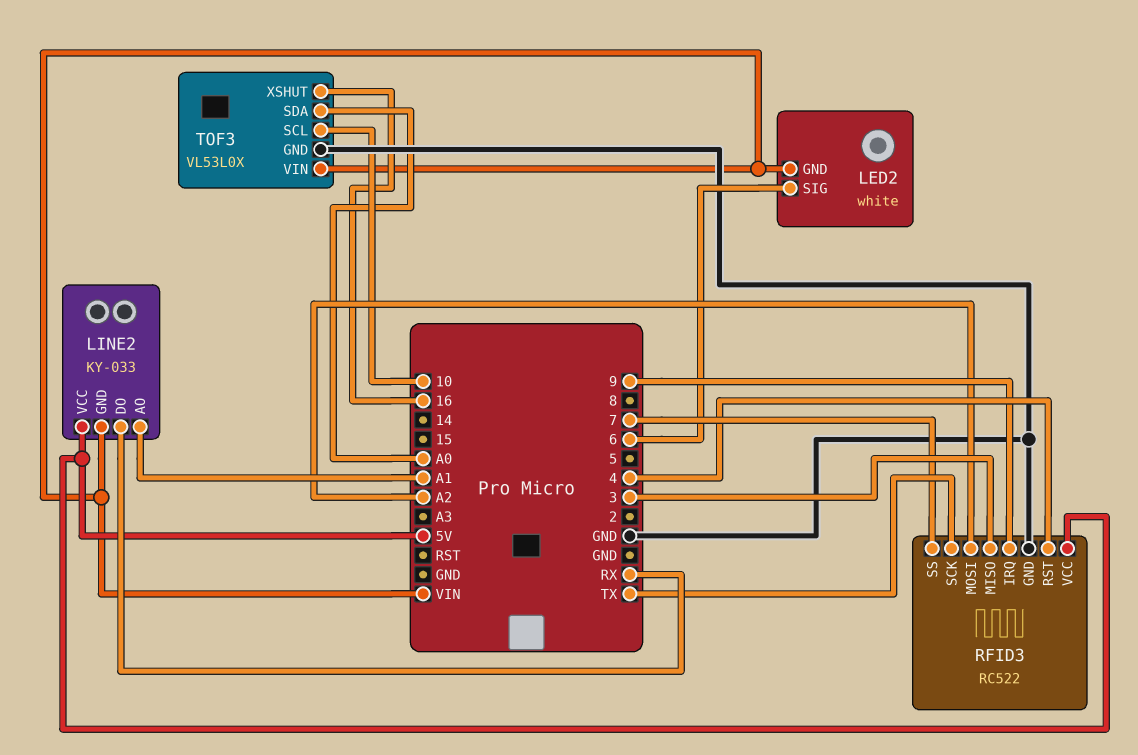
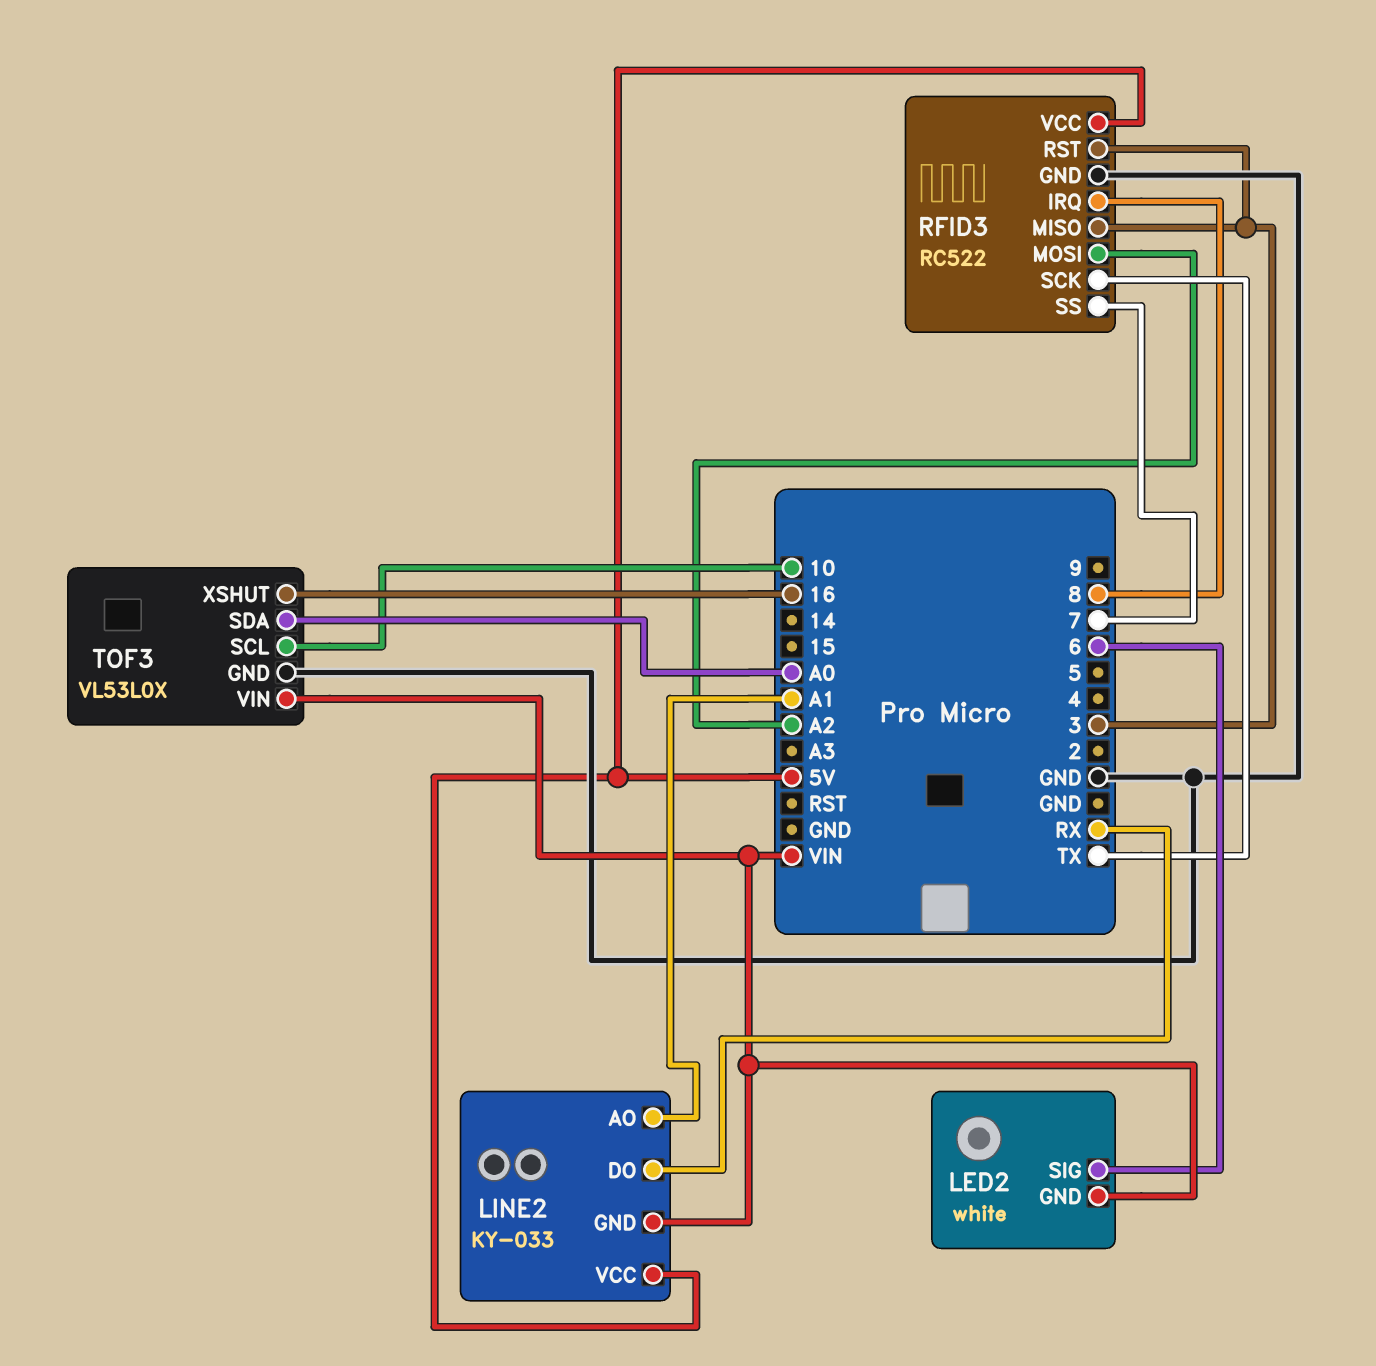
RFID3 pin IRQ: 9 -> 8
RFID3 pin RST: 4 -> 3

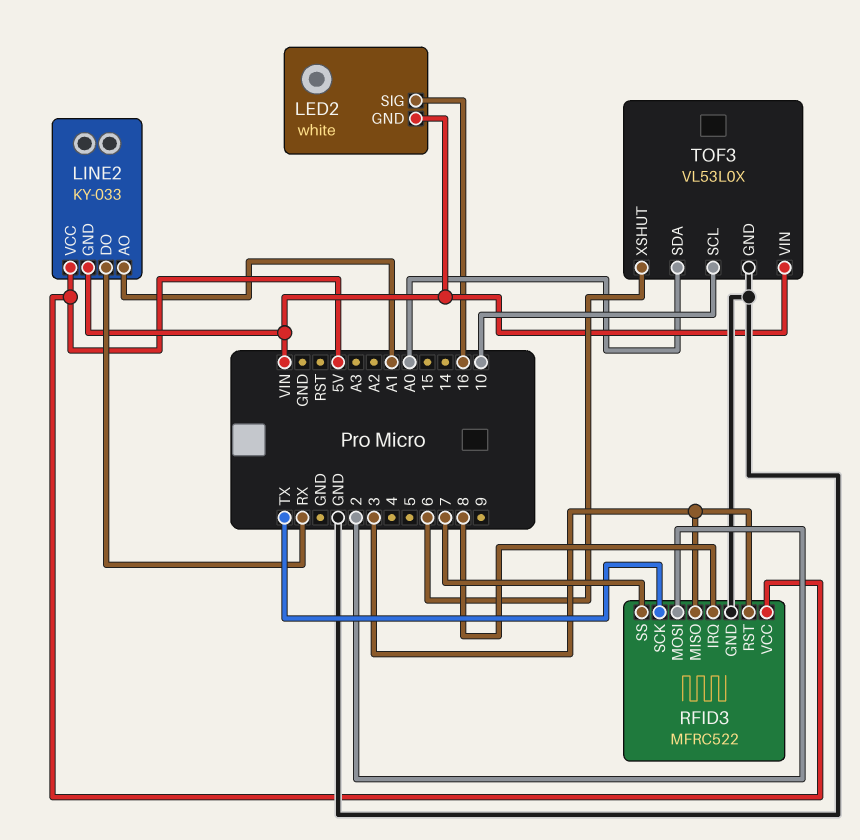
LED2 pin SIG: 6 -> 16
RFID3: RC522 -> MFRC522
RFID3 pin MOSI: A2 -> 2
TOF3 pin XSHUT: 16 -> 6

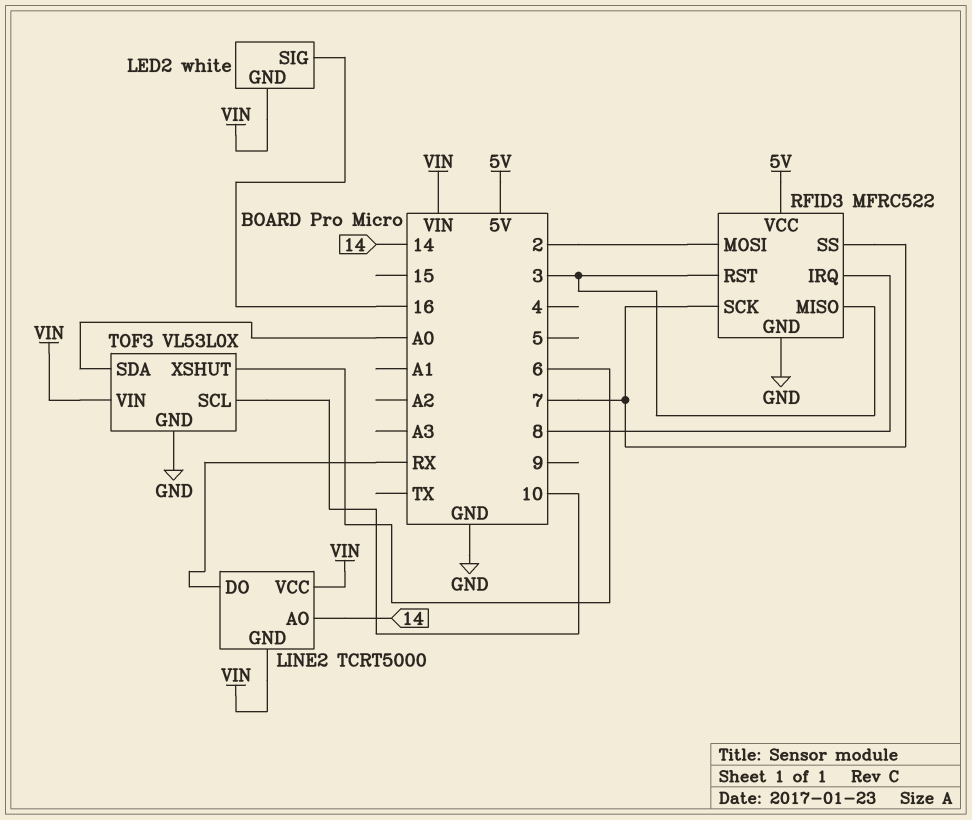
LINE2: KY-033 -> TCRT5000
LINE2 pin AO: A1 -> 14
LINE2 pin VCC: 5V -> VIN
RFID3 pin SCK: TX -> 7

